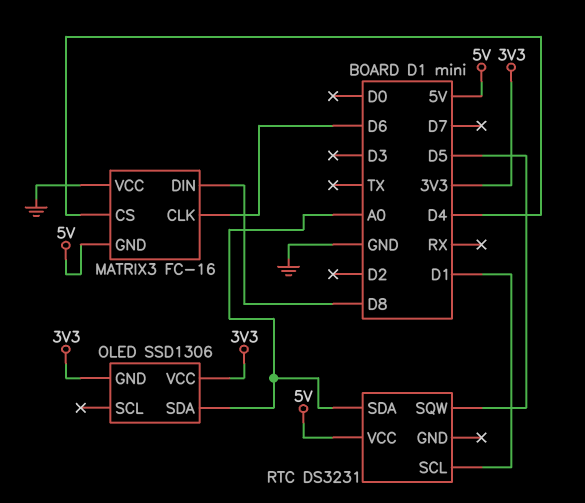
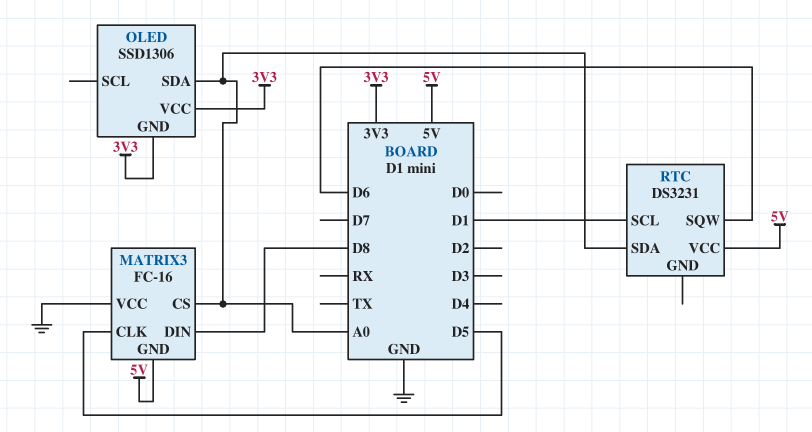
MATRIX3 pin CLK: D6 -> D5
MATRIX3 pin CS: D4 -> A0
RTC pin SQW: D5 -> D6

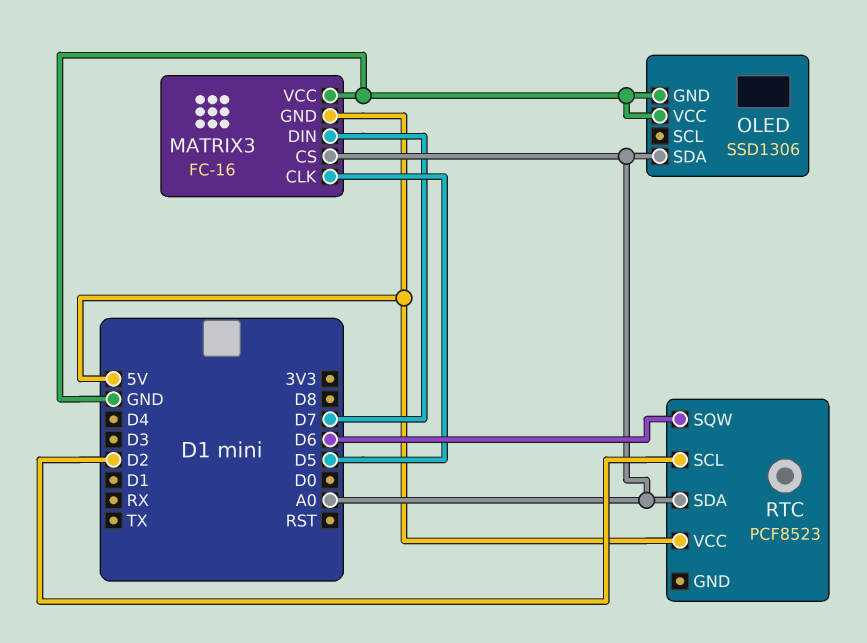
MATRIX3 pin DIN: D8 -> D7
OLED pin GND: 3V3 -> GND
OLED pin VCC: 3V3 -> GND
RTC: DS3231 -> PCF8523
RTC pin SCL: D1 -> D2

